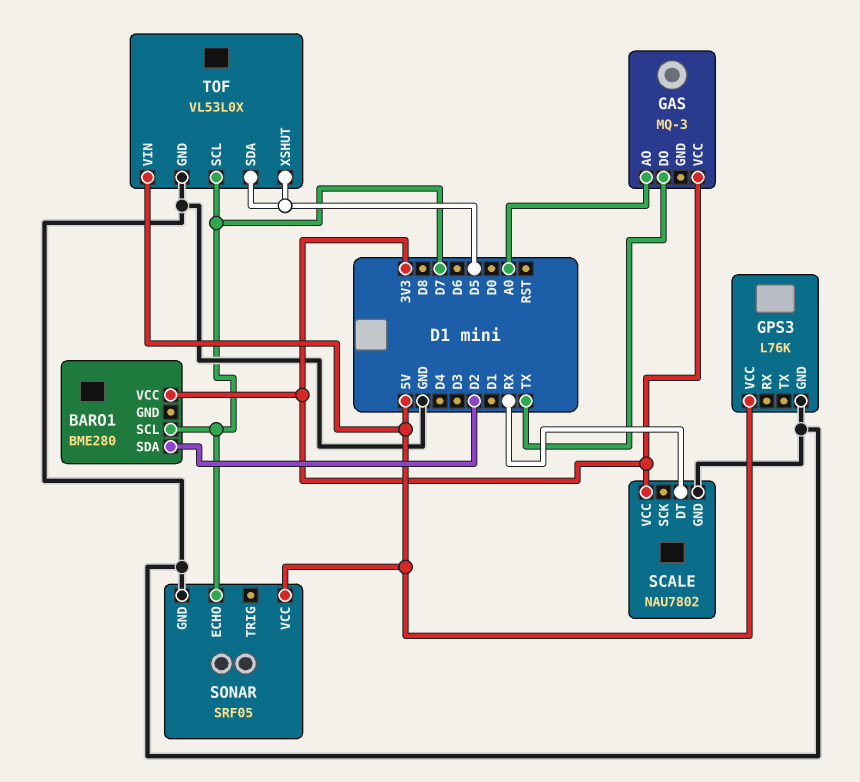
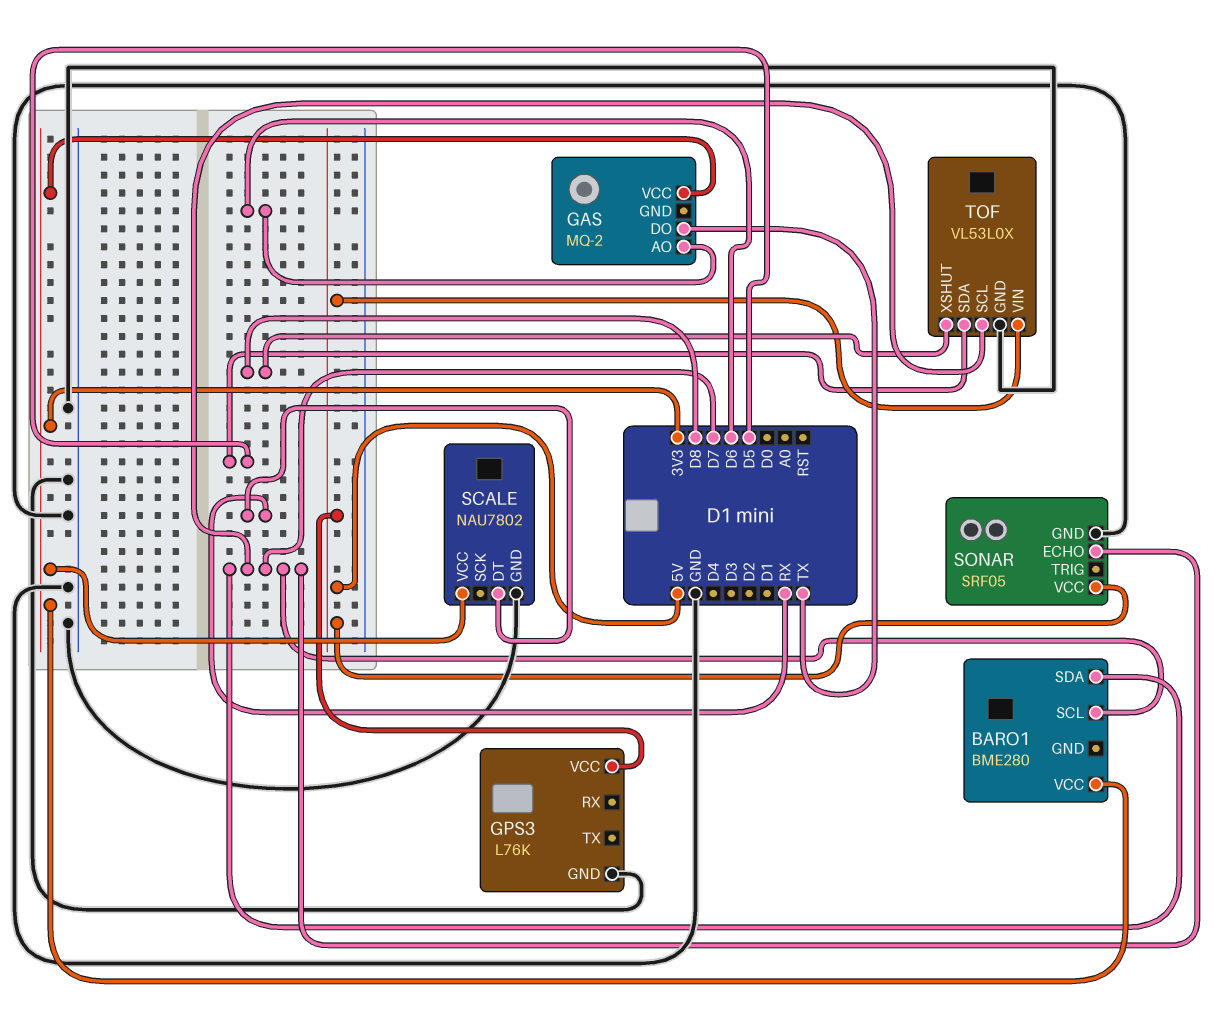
BARO1 pin SDA: D2 -> D7
GAS: MQ-3 -> MQ-2
GAS pin AO: A0 -> D6
TOF pin XSHUT: D5 -> D8

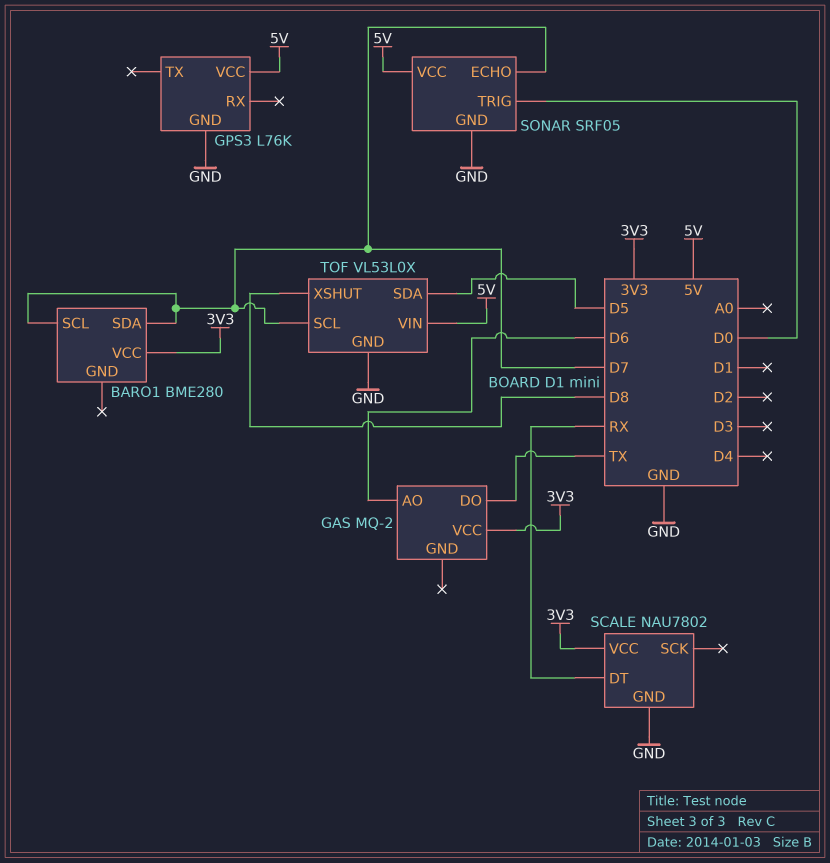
SONAR pin TRIG: none -> D0

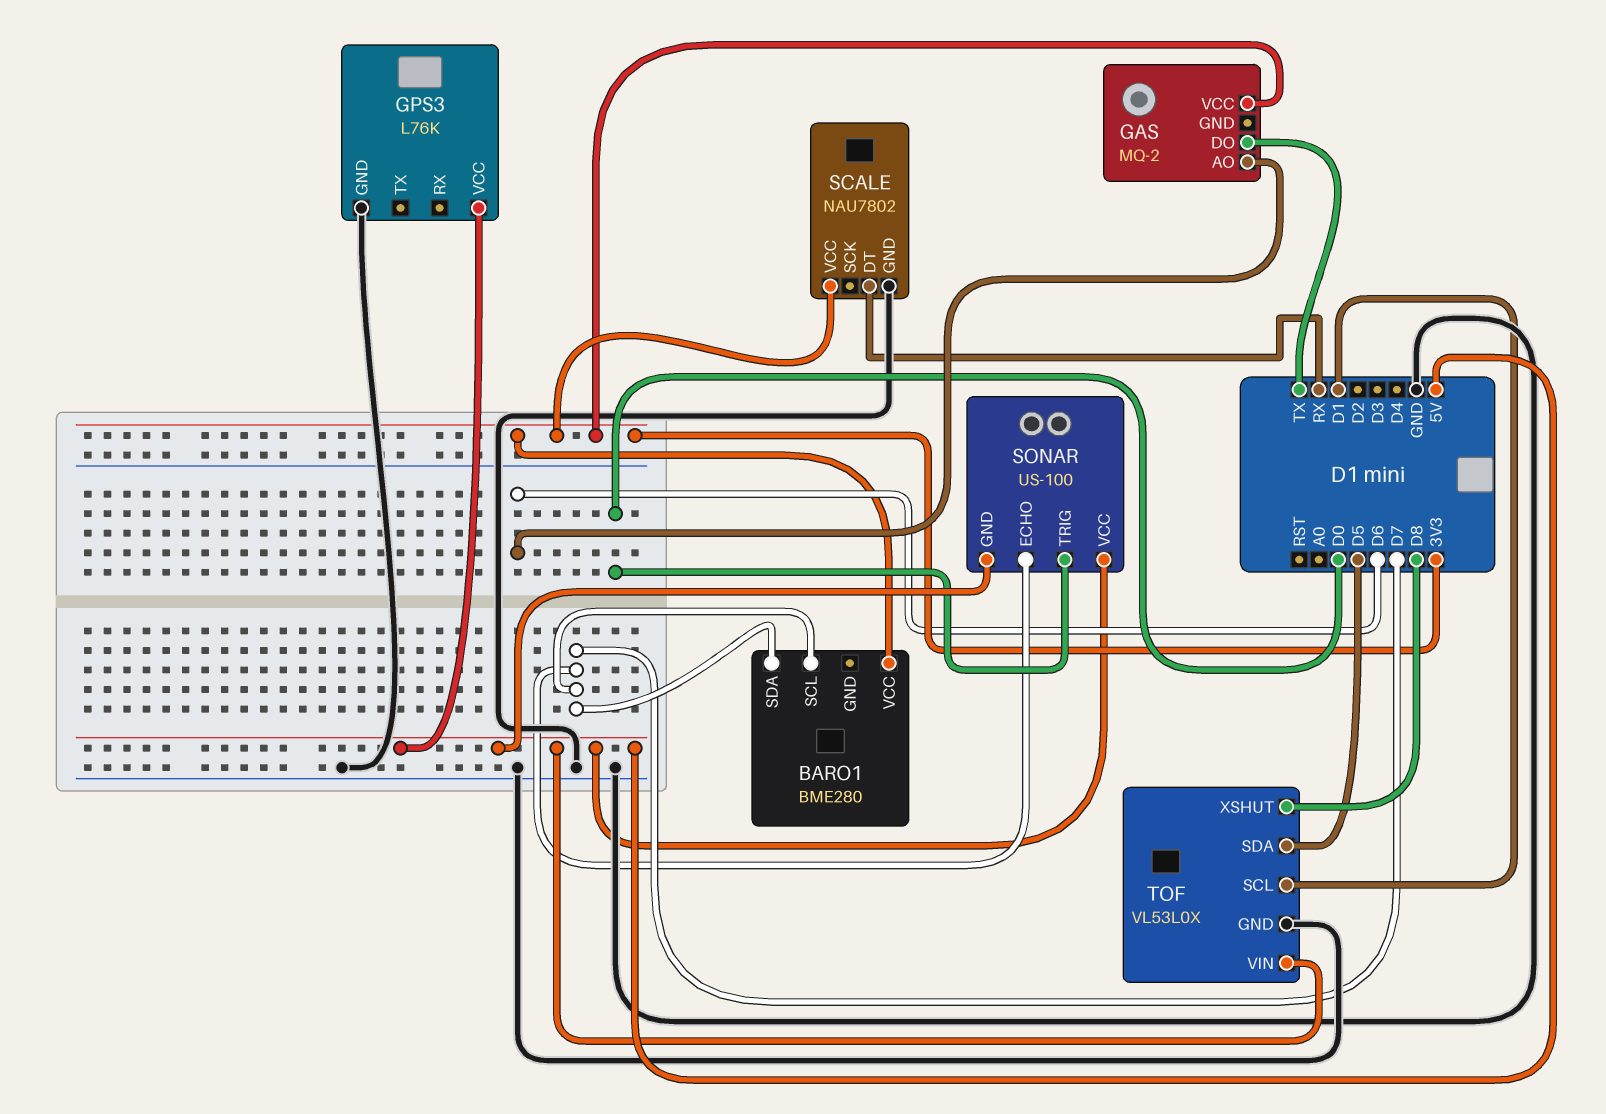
SONAR: SRF05 -> US-100
SONAR pin GND: GND -> 5V
TOF pin SCL: D7 -> D1

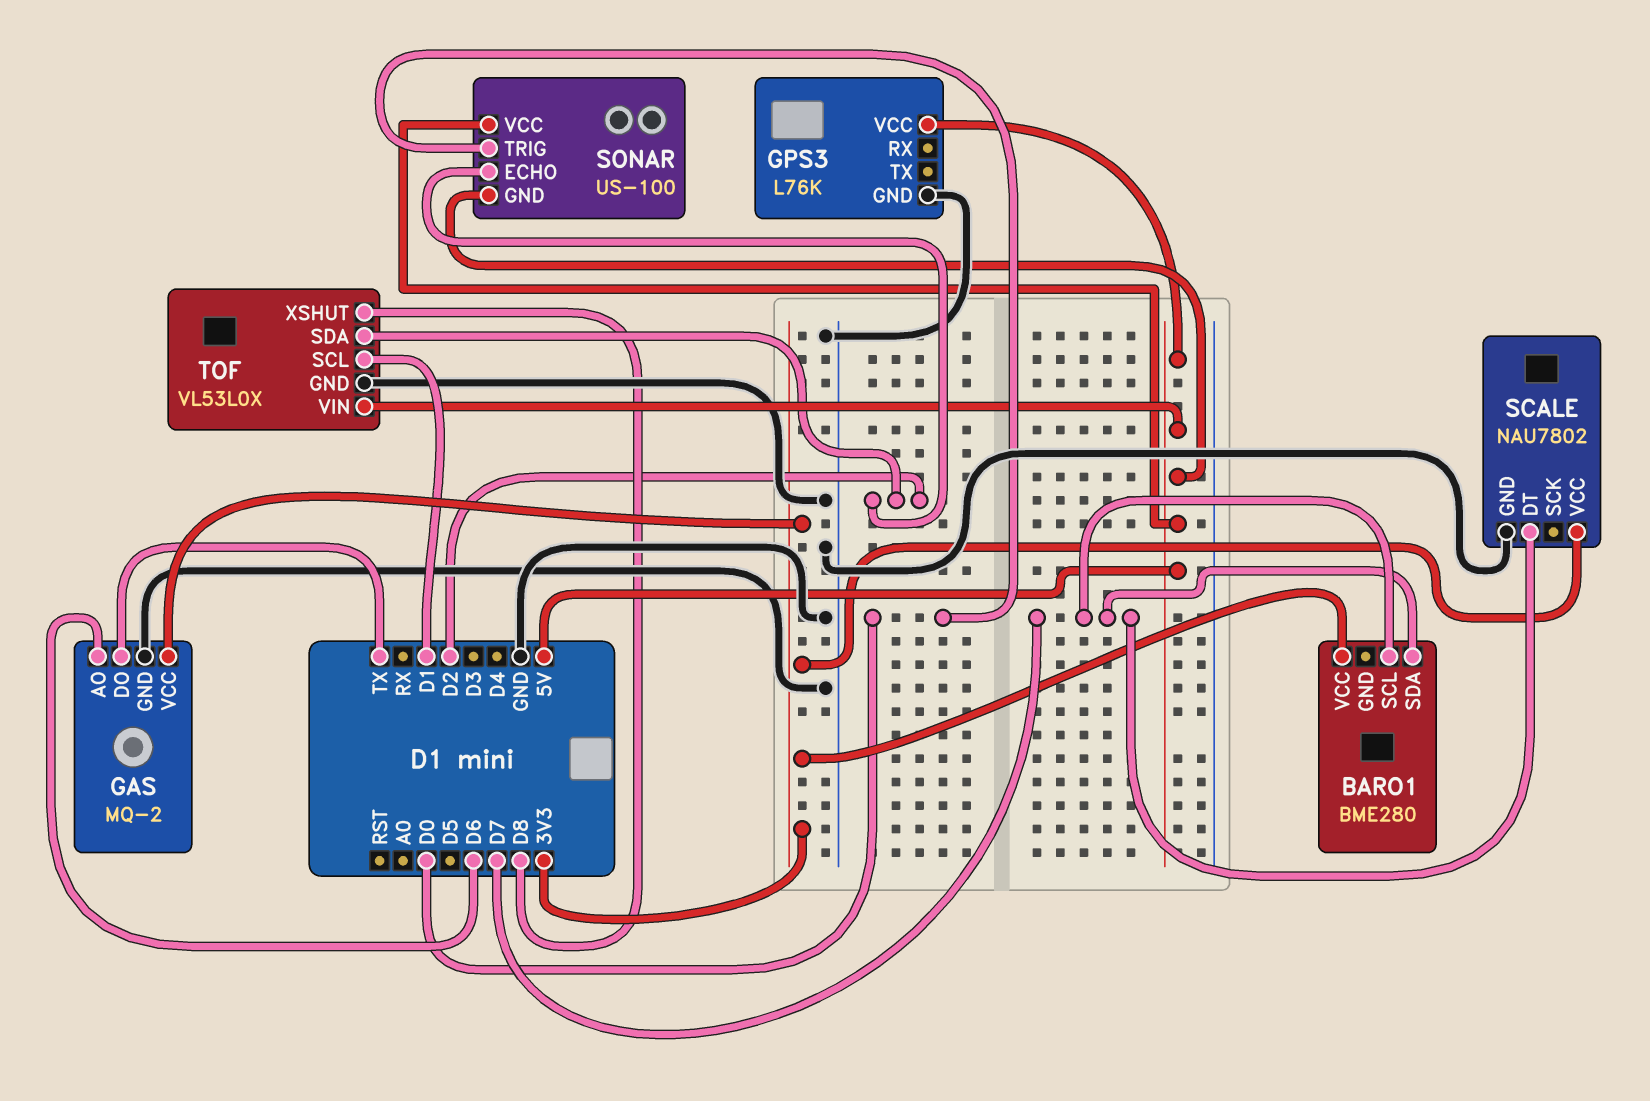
GAS pin GND: none -> GND
SCALE pin DT: RX -> D7
SONAR pin ECHO: D7 -> D2
TOF pin SDA: D5 -> D2

